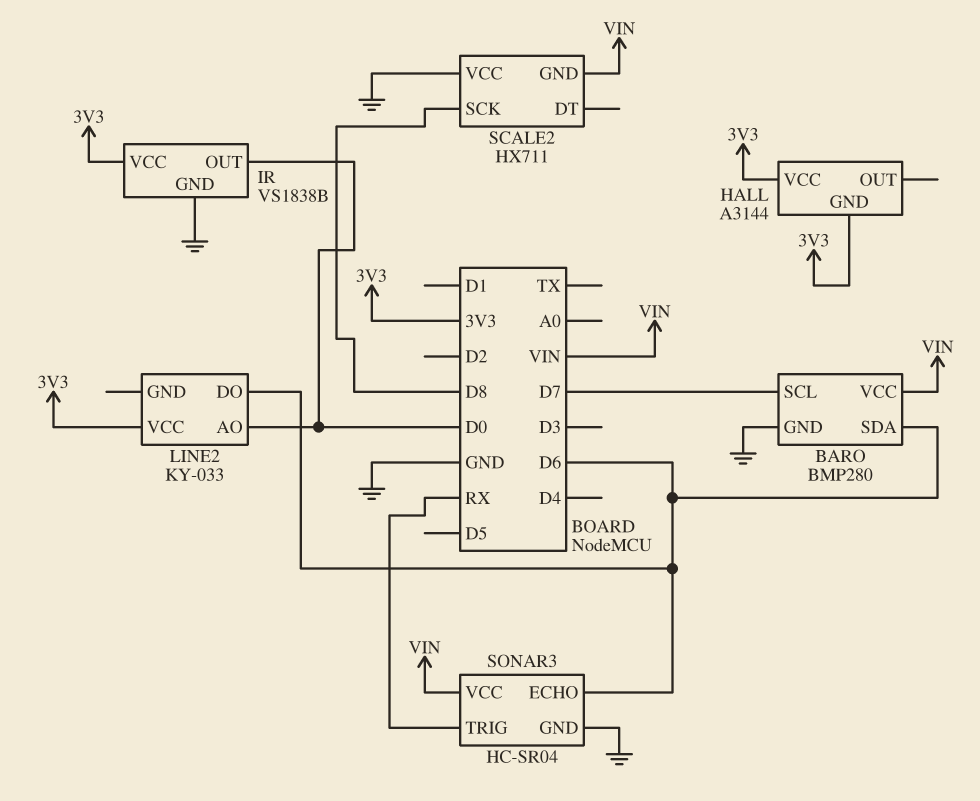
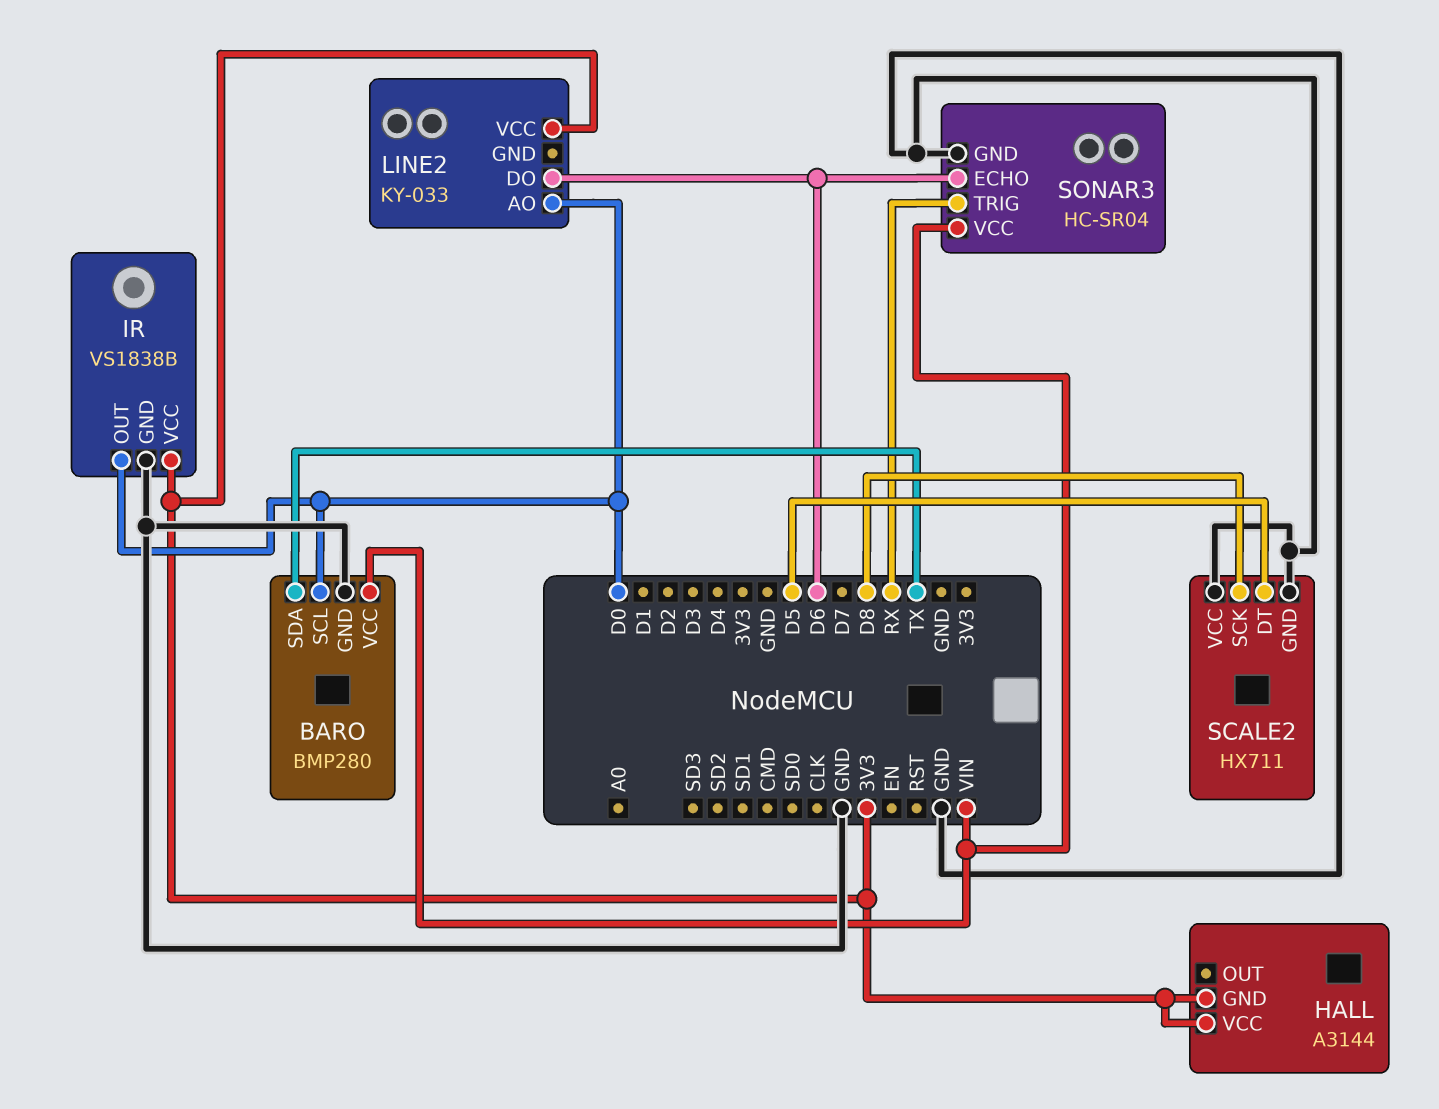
BARO pin SCL: D7 -> D0
BARO pin SDA: D6 -> TX
SCALE2 pin DT: none -> D5
SCALE2 pin GND: VIN -> GND

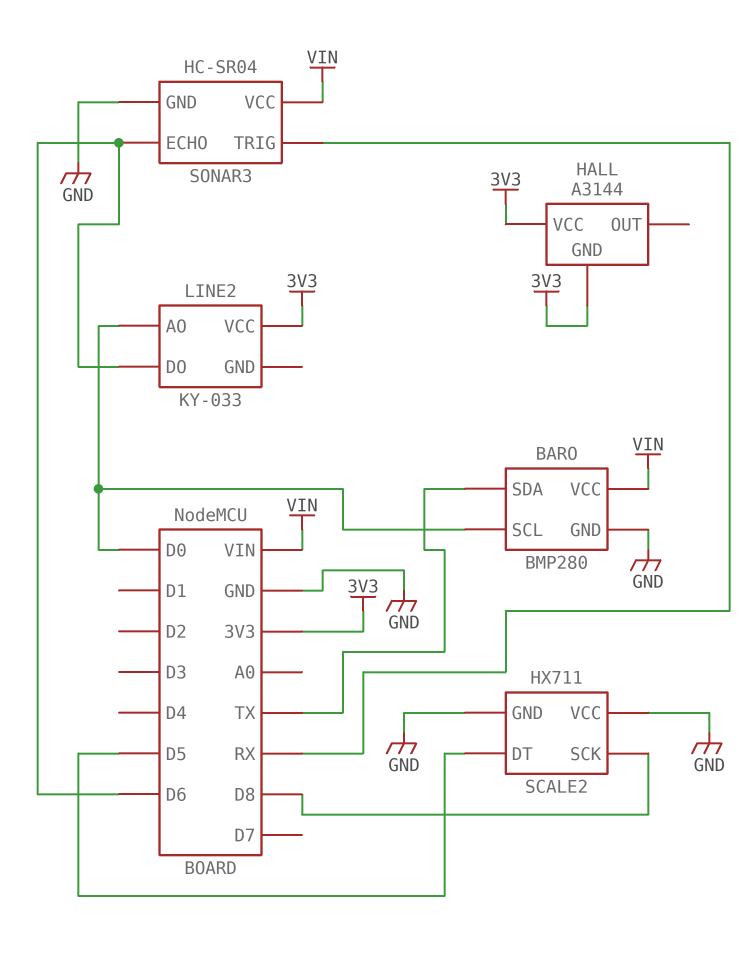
IR: VS1838B -> none
IR pin GND: GND -> none
IR pin OUT: D0 -> none
IR pin VCC: 3V3 -> none

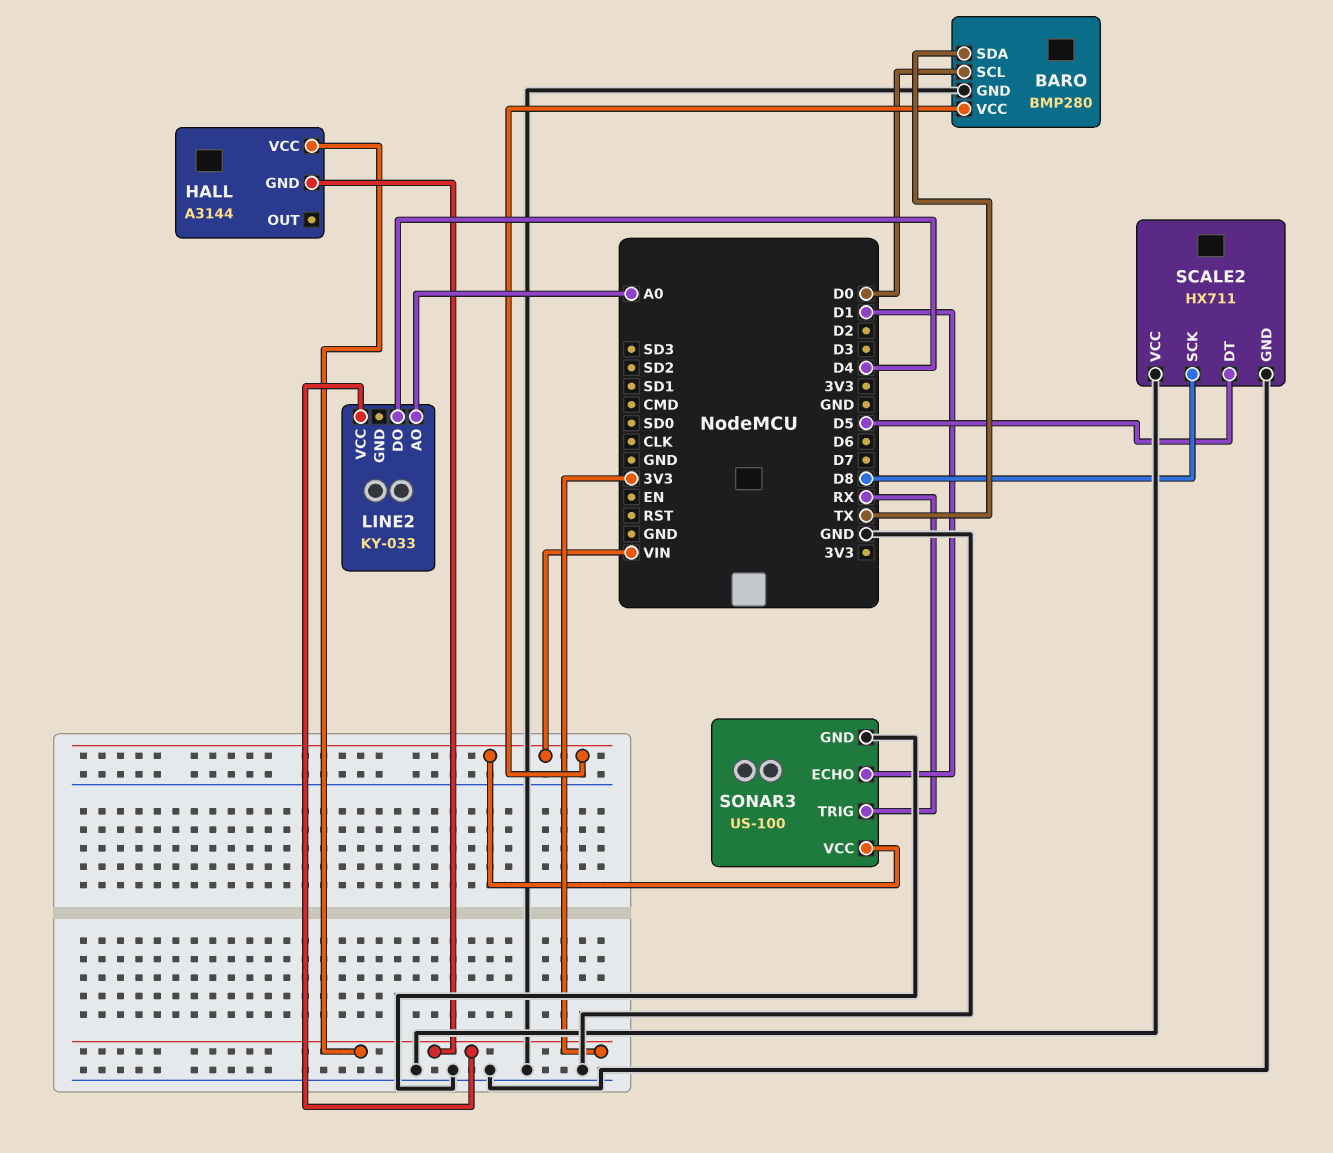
LINE2 pin AO: D0 -> A0
LINE2 pin DO: D6 -> D4
SONAR3: HC-SR04 -> US-100
SONAR3 pin ECHO: D6 -> D1

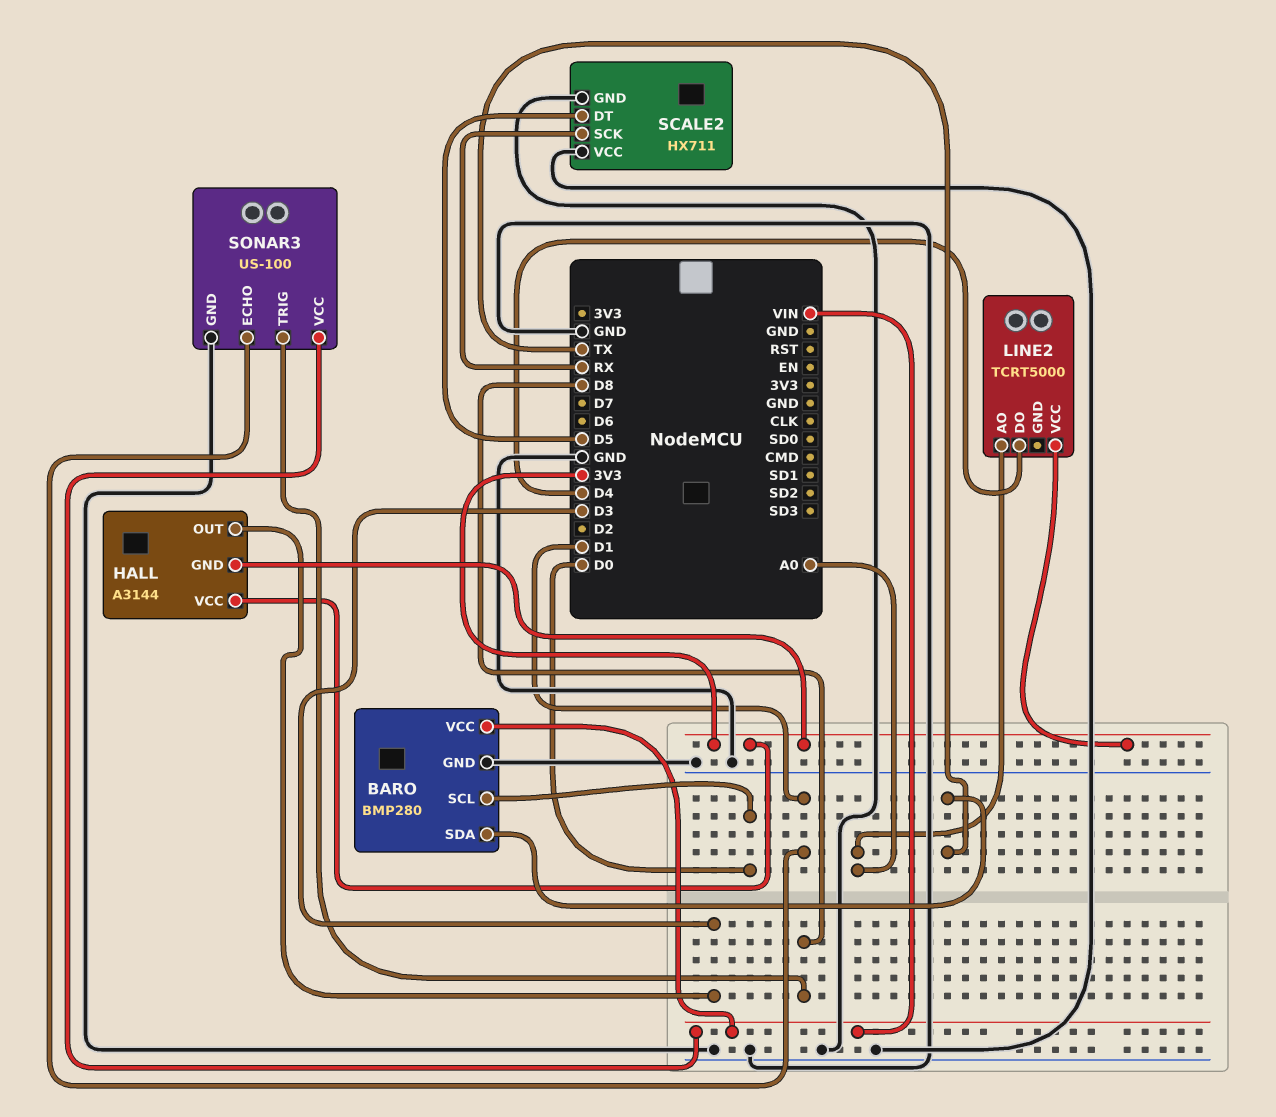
HALL pin OUT: none -> D3
LINE2: KY-033 -> TCRT5000
SCALE2 pin SCK: D8 -> RX
SONAR3 pin TRIG: RX -> D8

